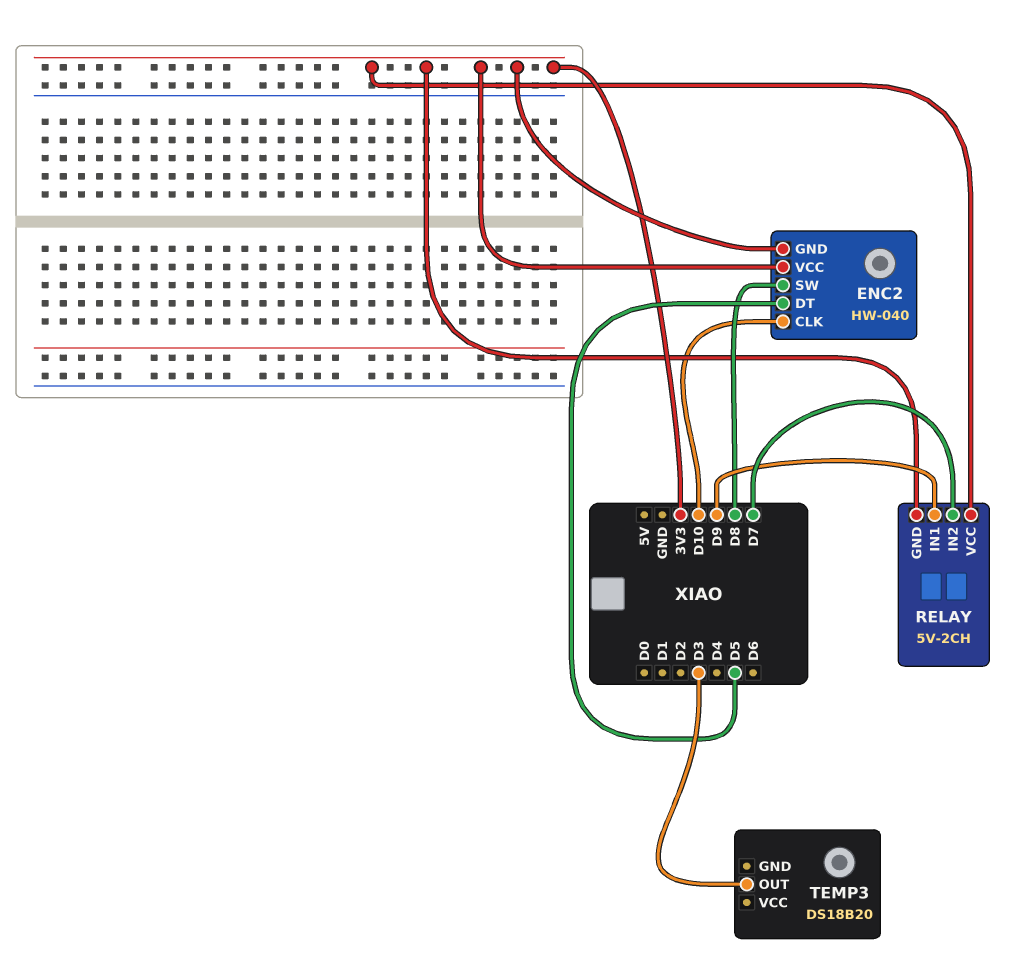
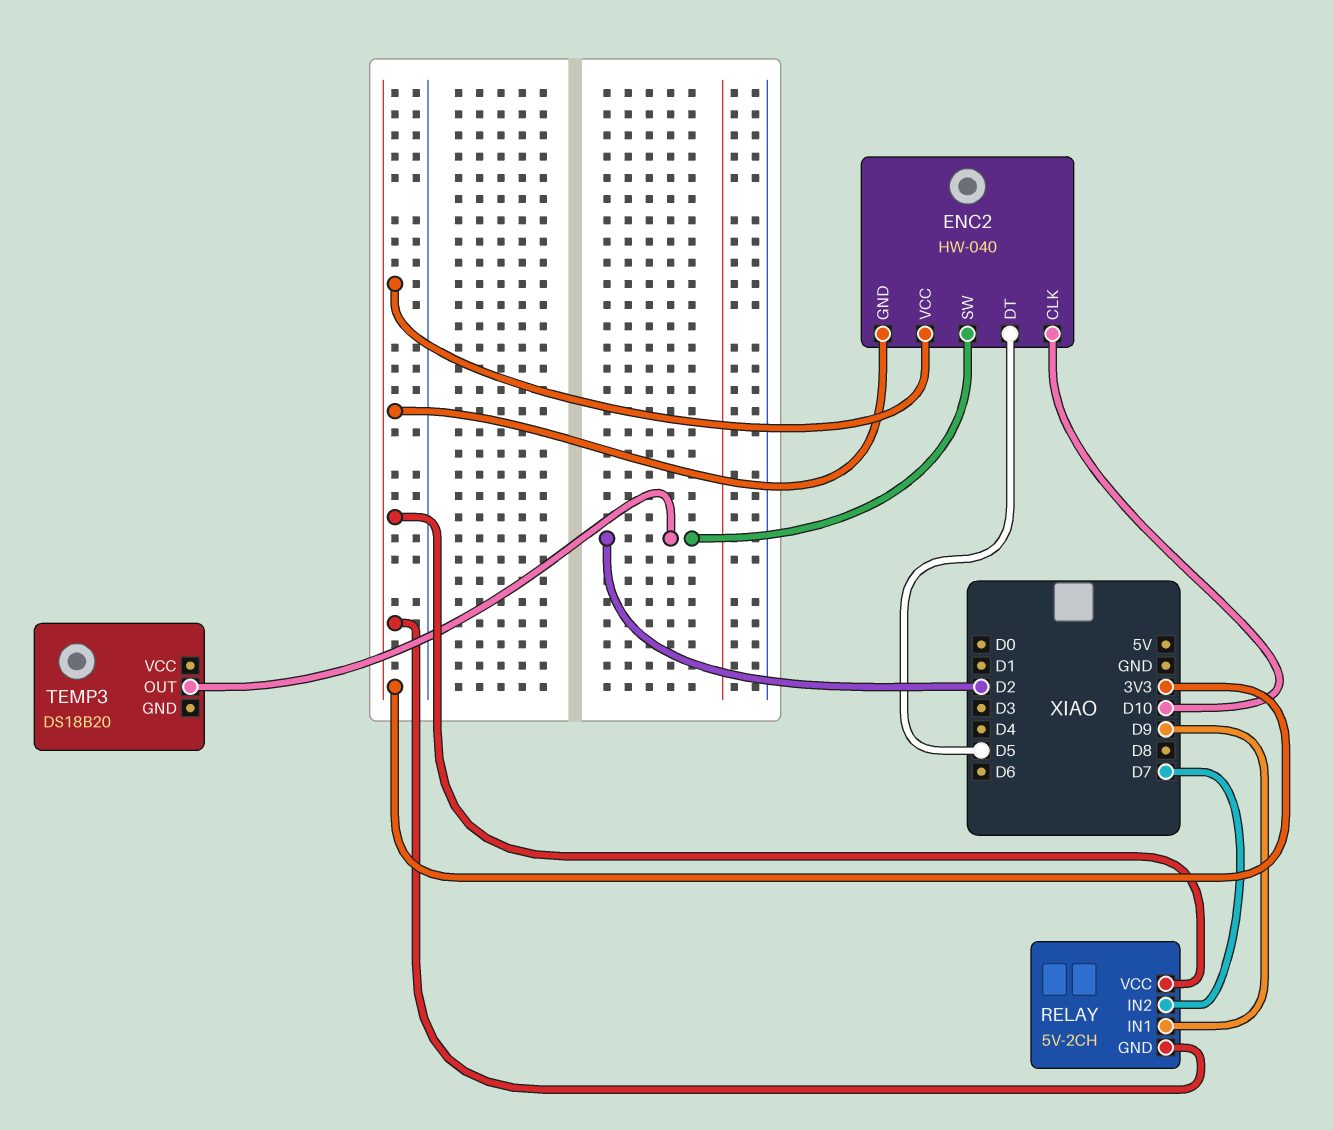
ENC2 pin SW: D8 -> D2
TEMP3 pin OUT: D3 -> D2

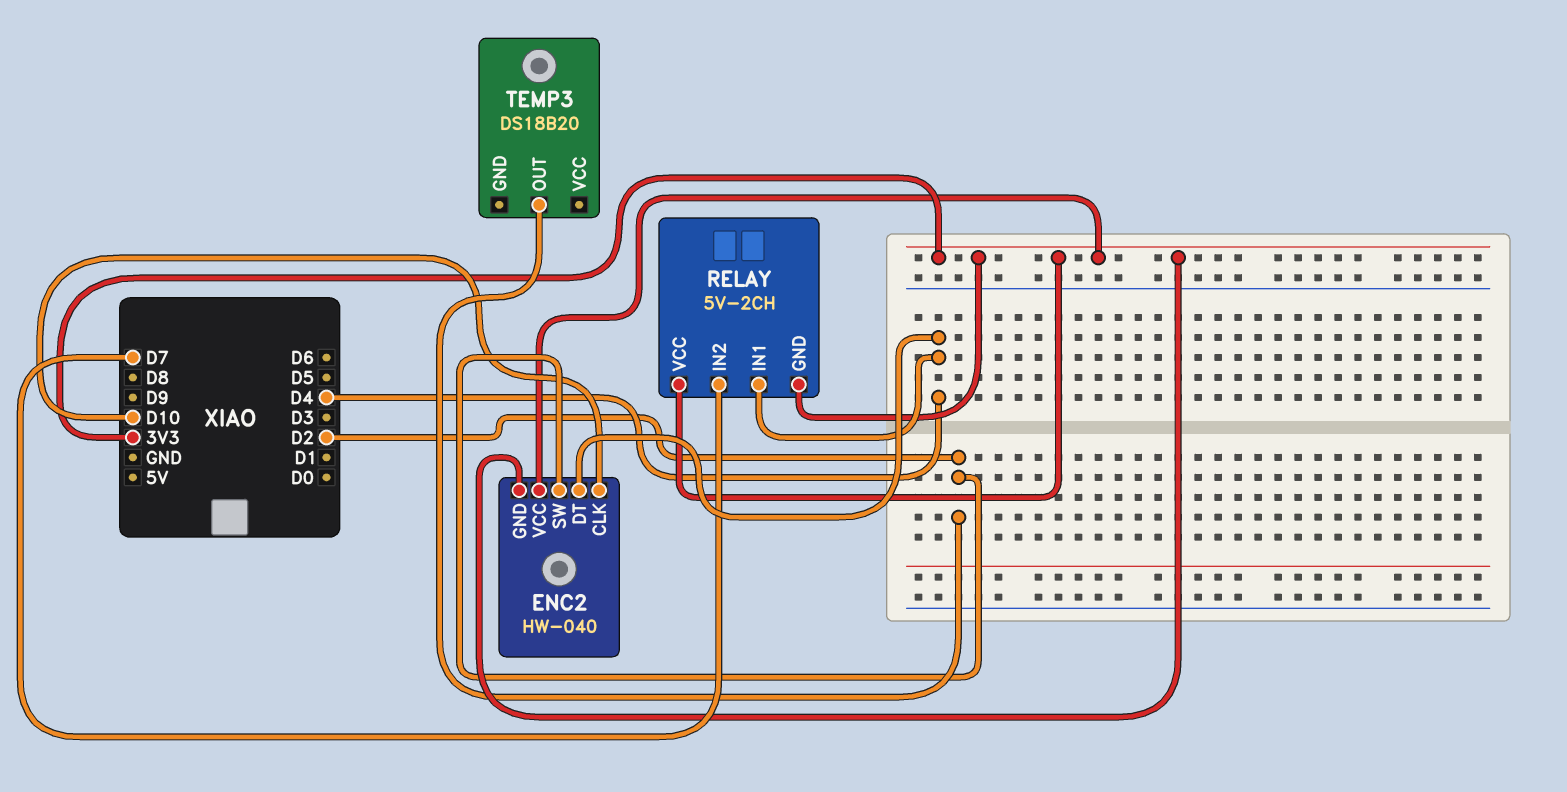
ENC2 pin DT: D5 -> D4
RELAY pin IN1: D9 -> D4

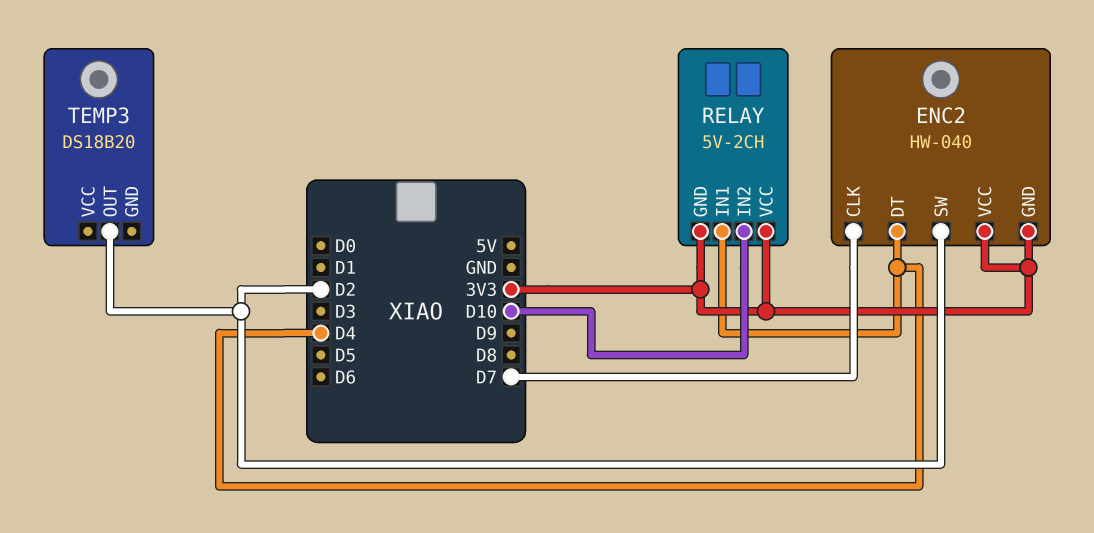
ENC2 pin CLK: D10 -> D7
RELAY pin IN2: D7 -> D10

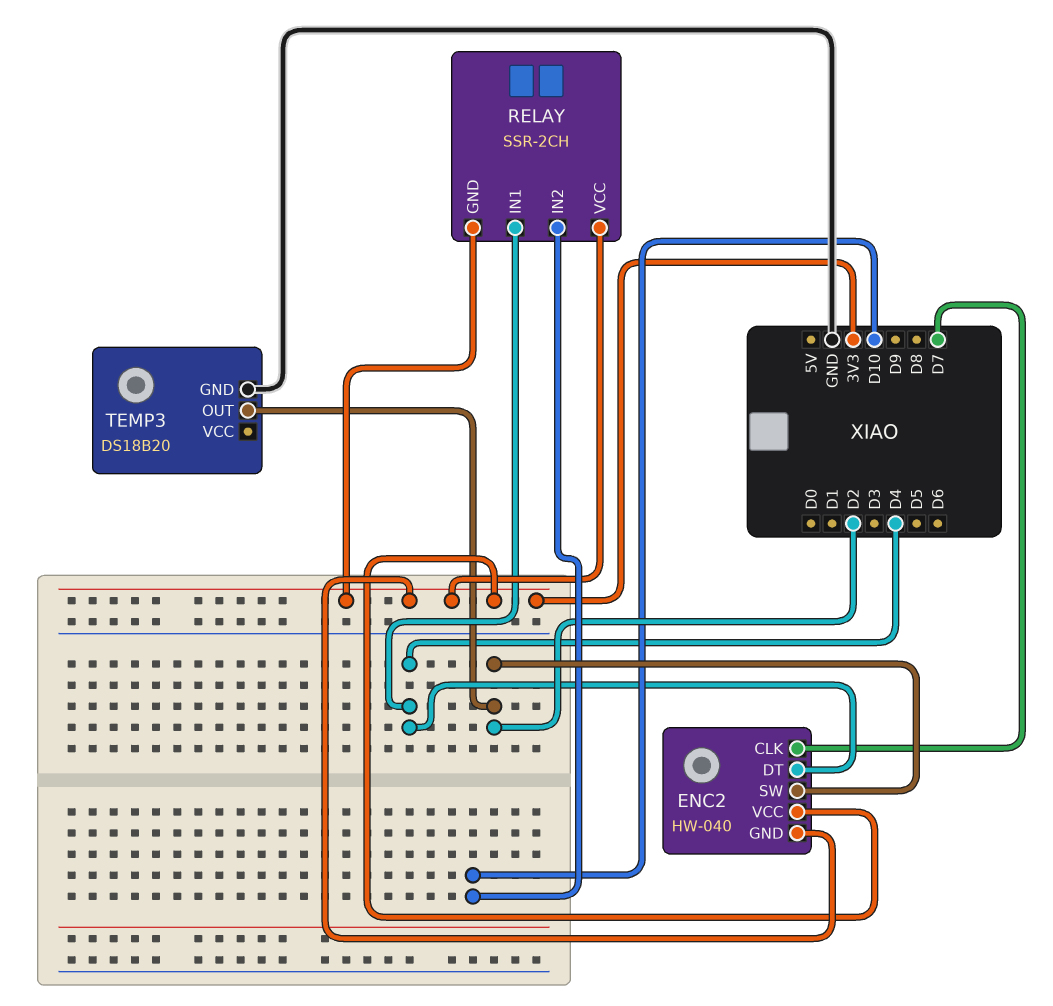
RELAY: 5V-2CH -> SSR-2CH
TEMP3 pin GND: none -> GND

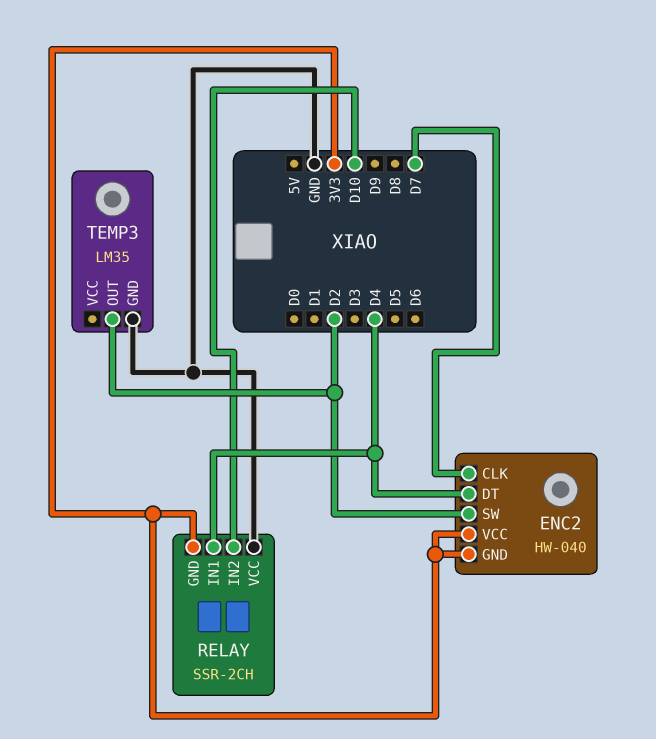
RELAY pin VCC: 3V3 -> GND
TEMP3: DS18B20 -> LM35

